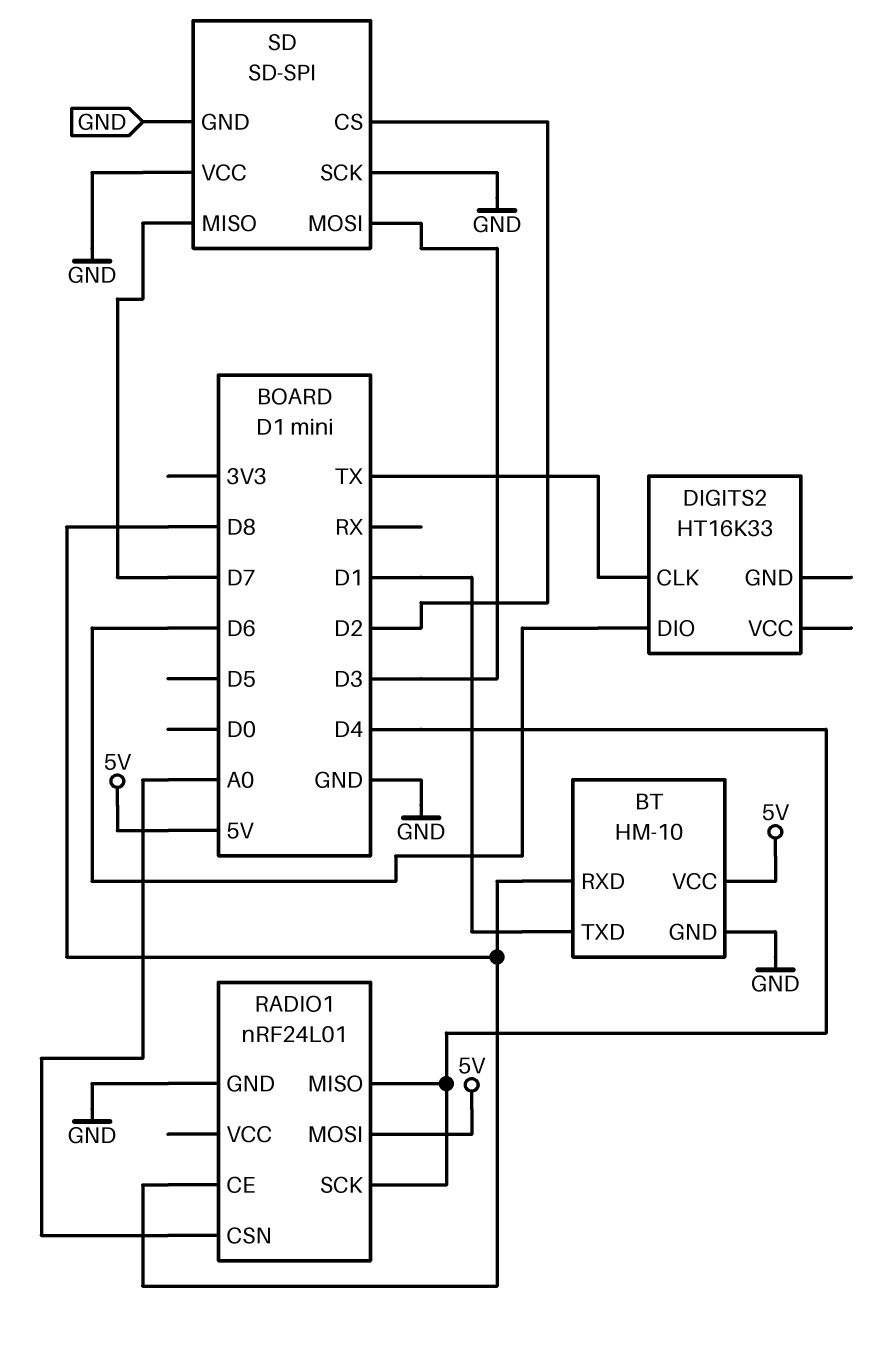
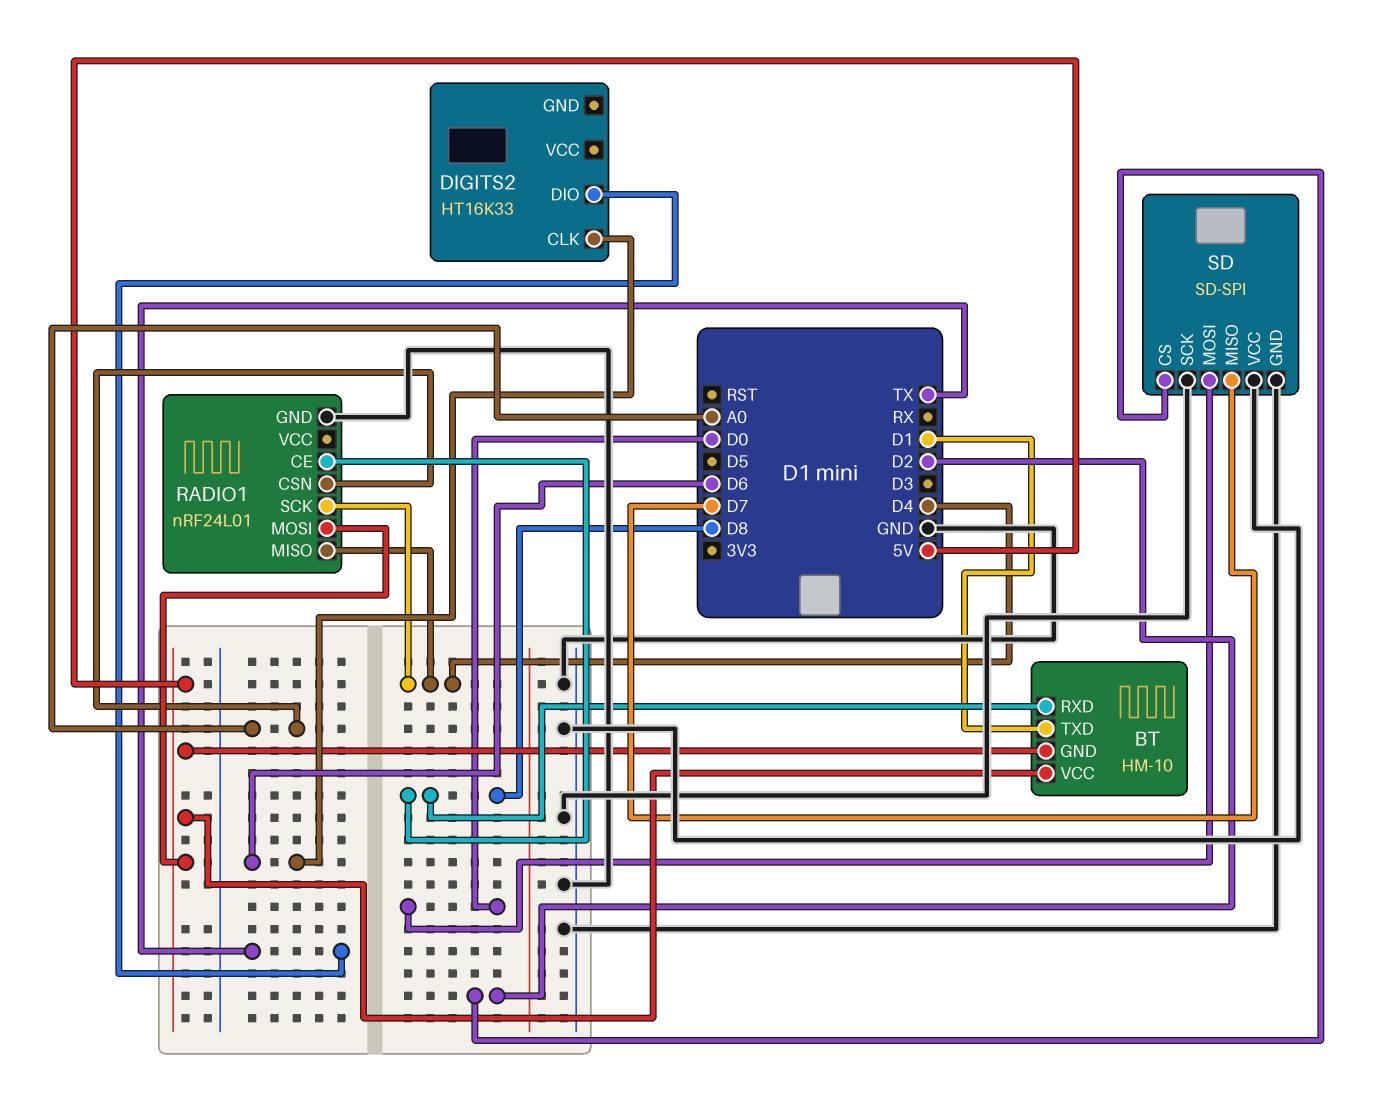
BT pin GND: GND -> 5V
DIGITS2 pin CLK: TX -> D6
DIGITS2 pin DIO: D6 -> TX
SD pin MOSI: D3 -> D0

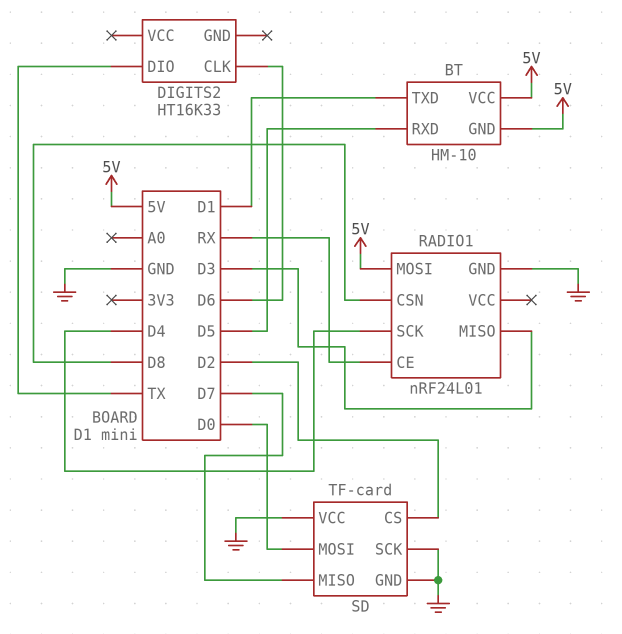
BT pin RXD: D8 -> D5
RADIO1 pin CE: D8 -> RX
RADIO1 pin CSN: A0 -> D8
RADIO1 pin MISO: D4 -> D3
SD: SD-SPI -> TF-card

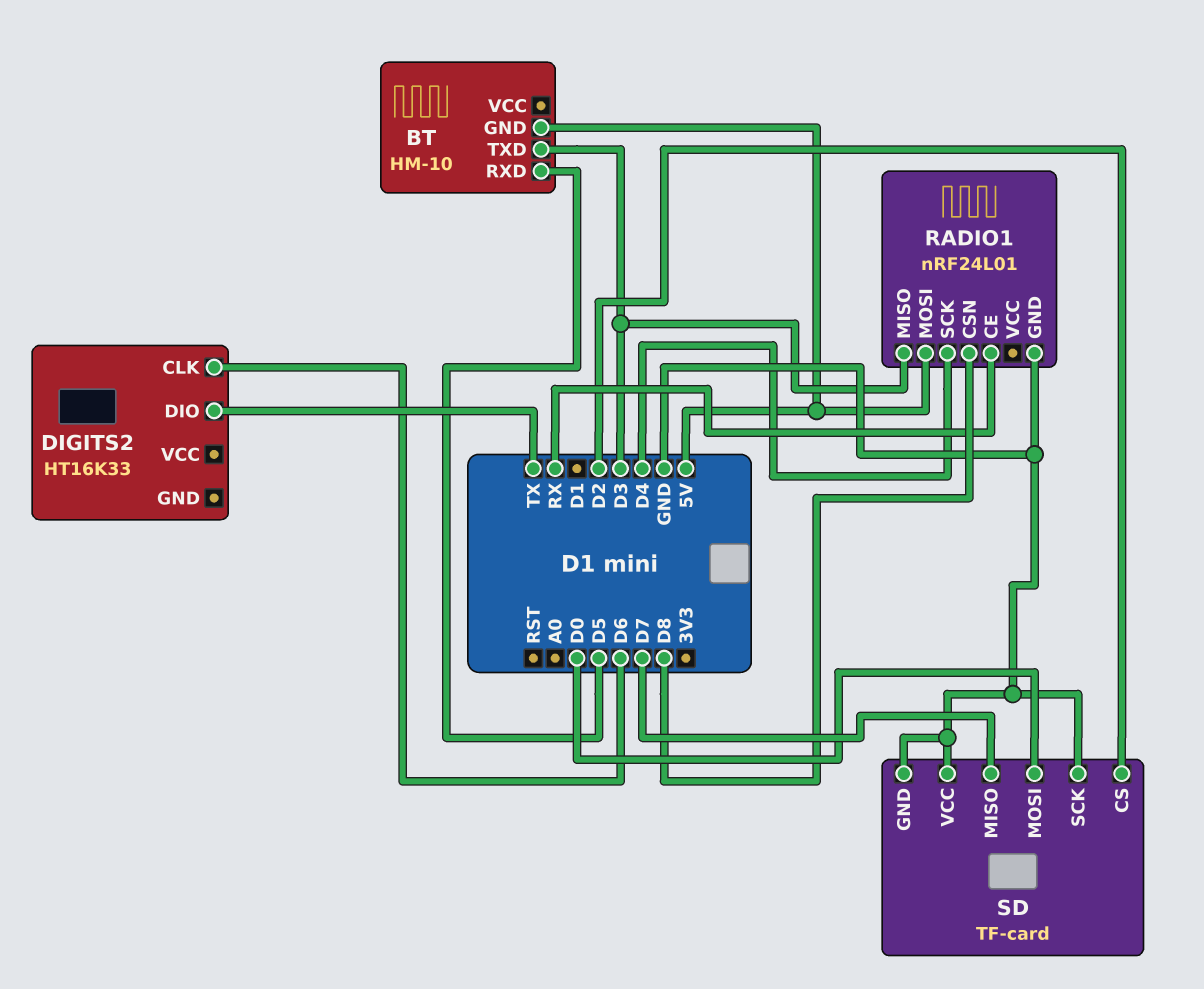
BT pin TXD: D1 -> D3
BT pin VCC: 5V -> none

